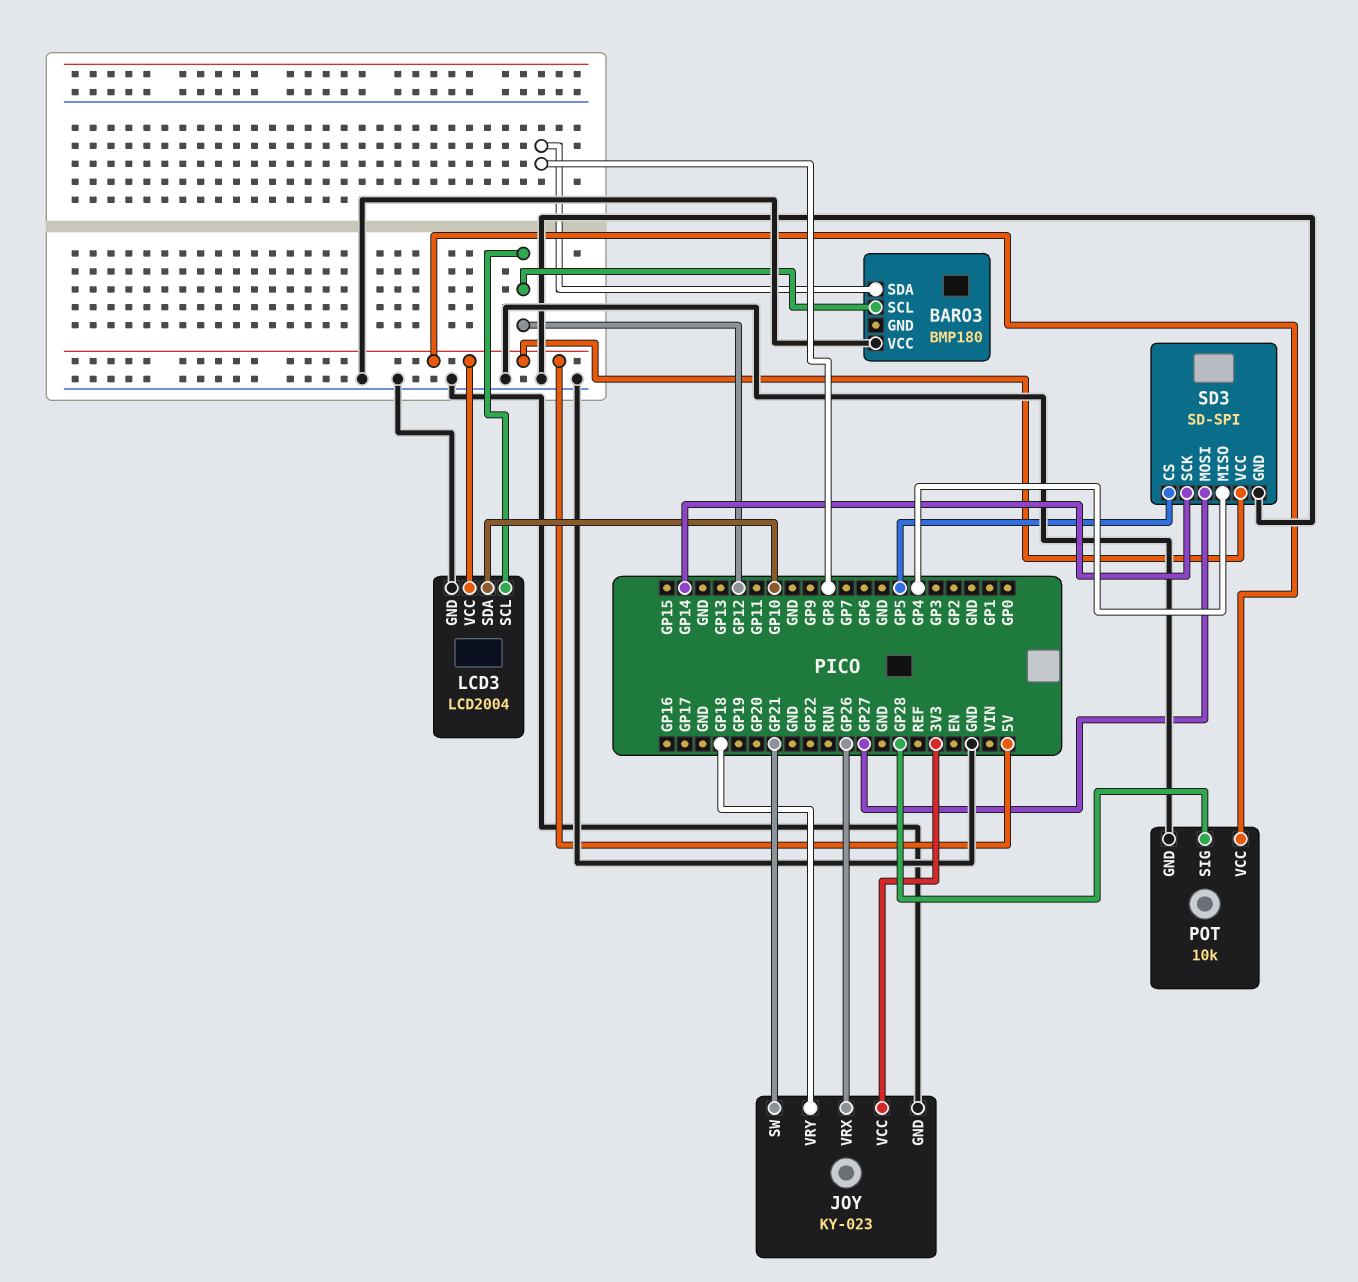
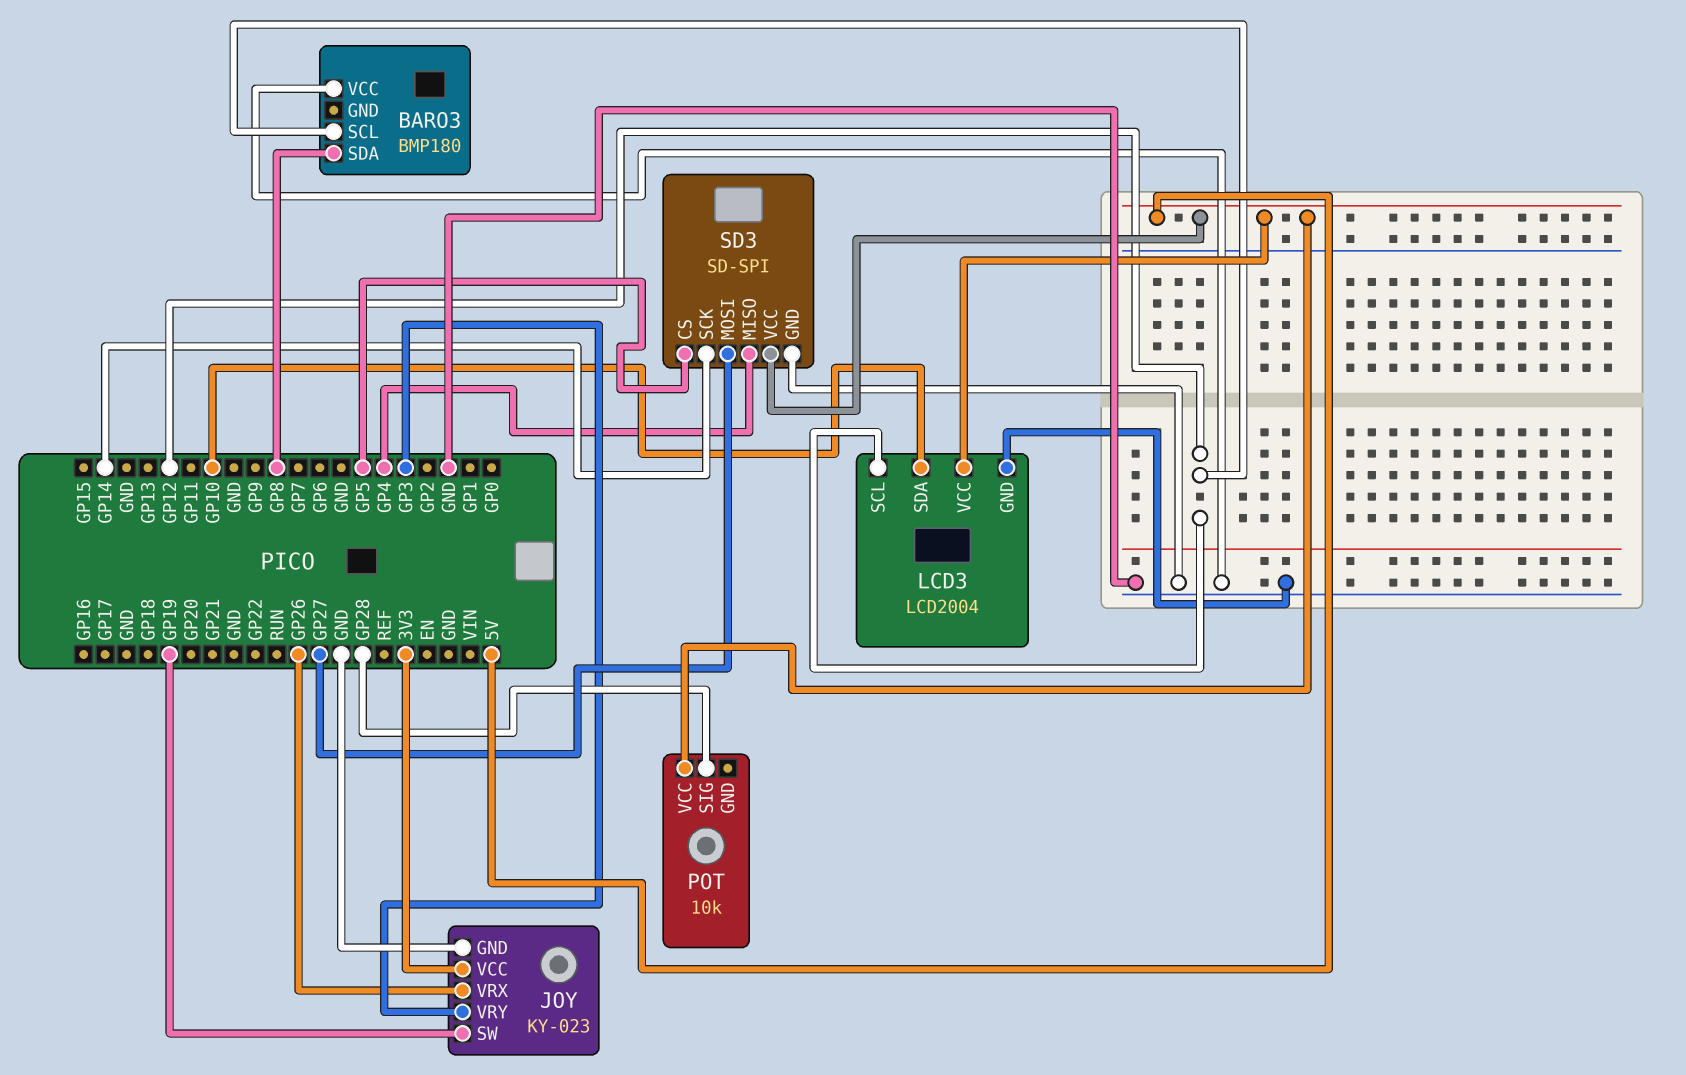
JOY pin SW: GP21 -> GP19
JOY pin VRY: GP18 -> GP3
POT pin GND: GND -> none

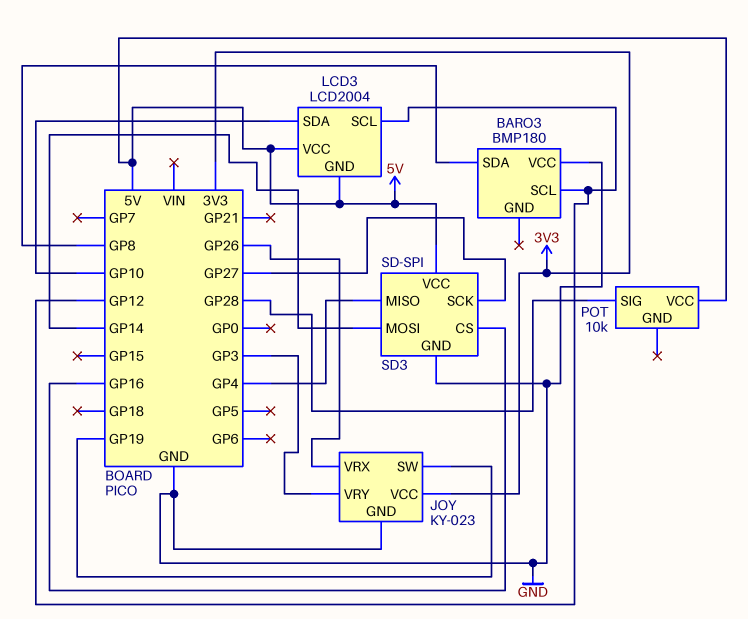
LCD3 pin GND: GND -> 5V
SD3 pin CS: GP5 -> GP16
SD3 pin MOSI: GP27 -> GP14
SD3 pin SCK: GP14 -> GP27

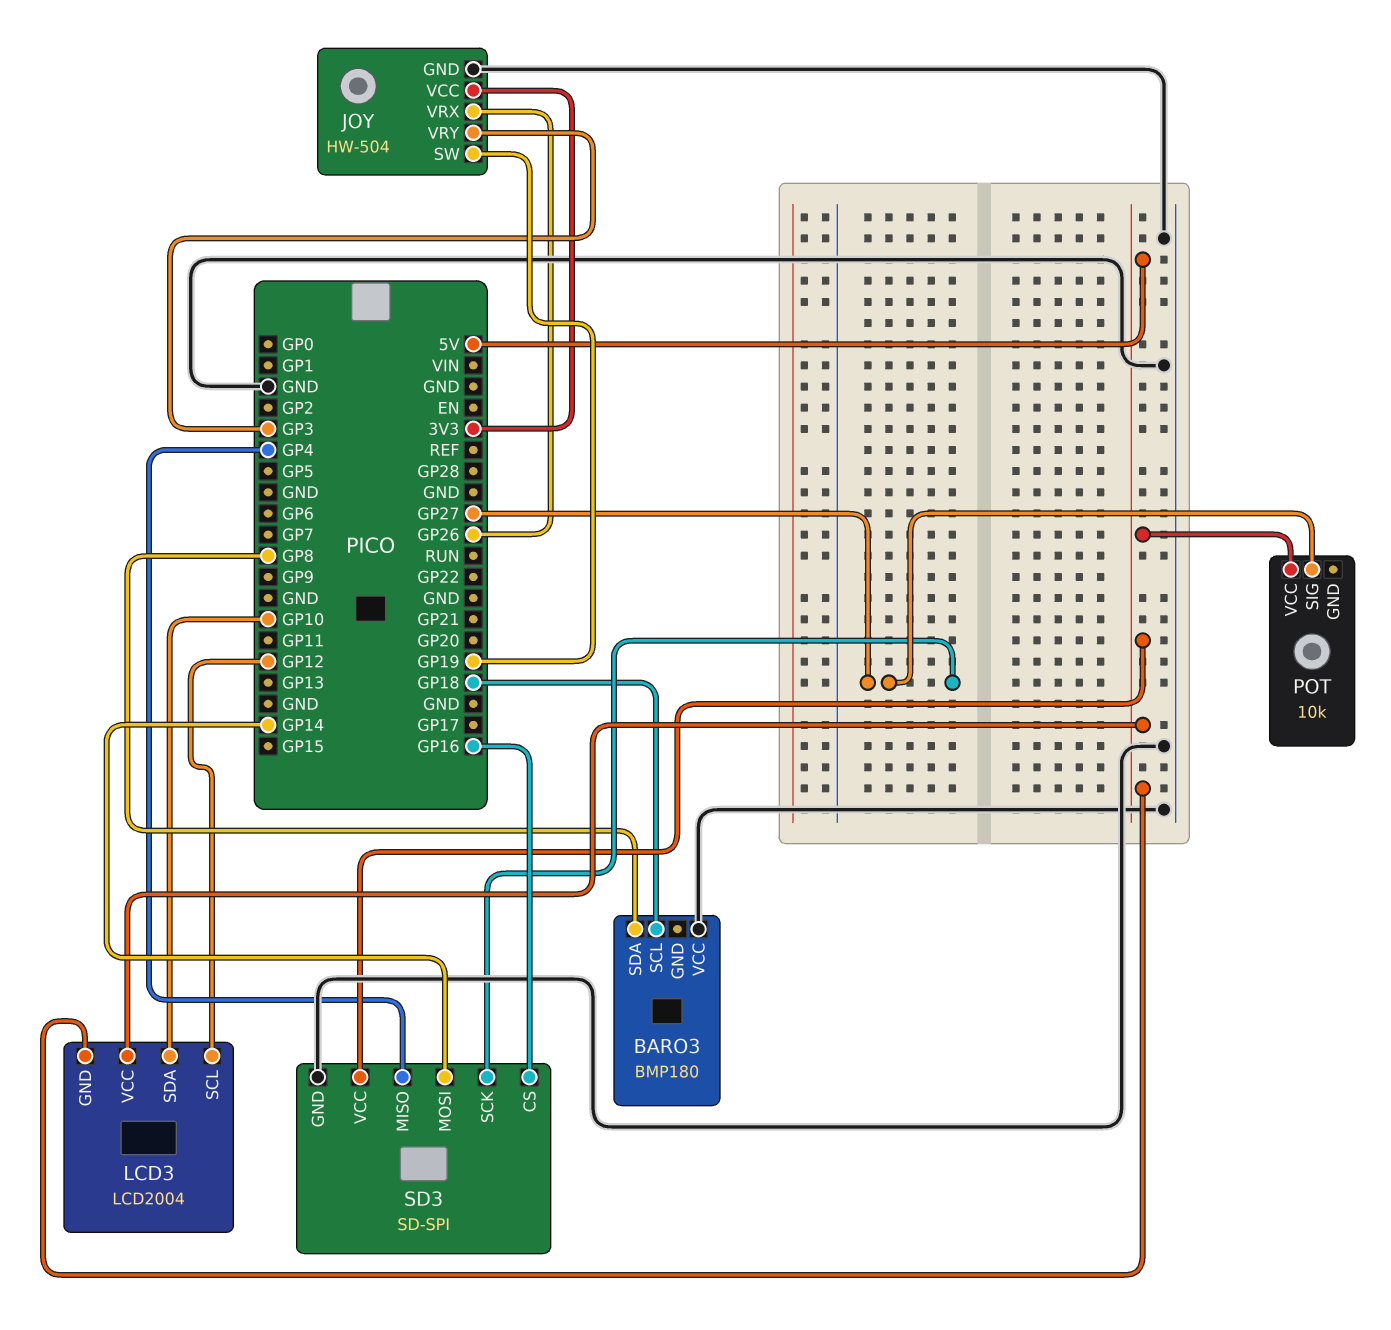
BARO3 pin SCL: GP12 -> GP18
JOY: KY-023 -> HW-504
POT pin SIG: GP28 -> GP27

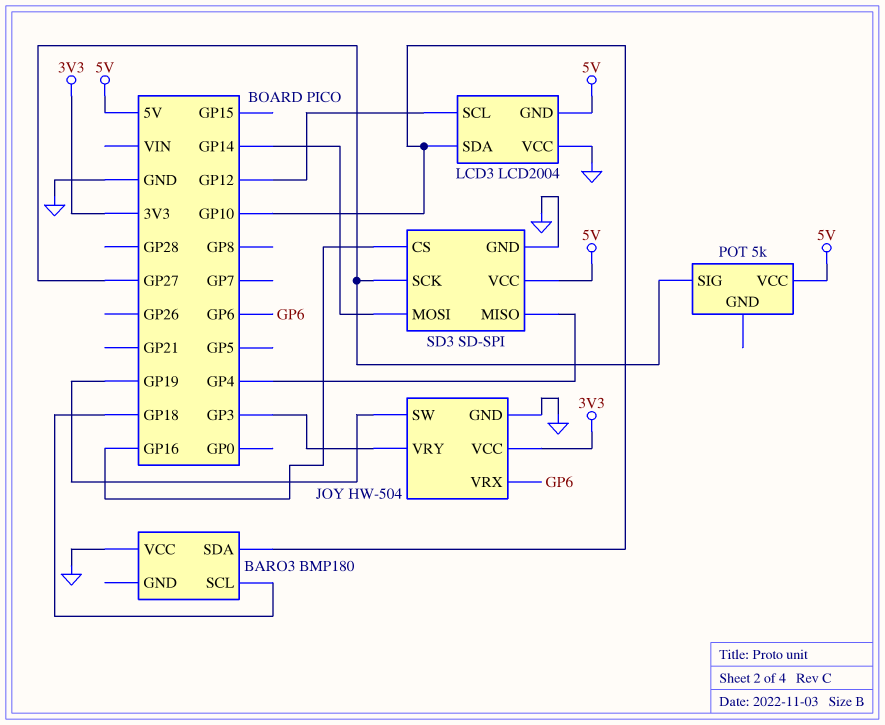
BARO3 pin SDA: GP8 -> GP10
JOY pin VRX: GP26 -> GP6
LCD3 pin VCC: 5V -> GND
POT: 10k -> 5k

